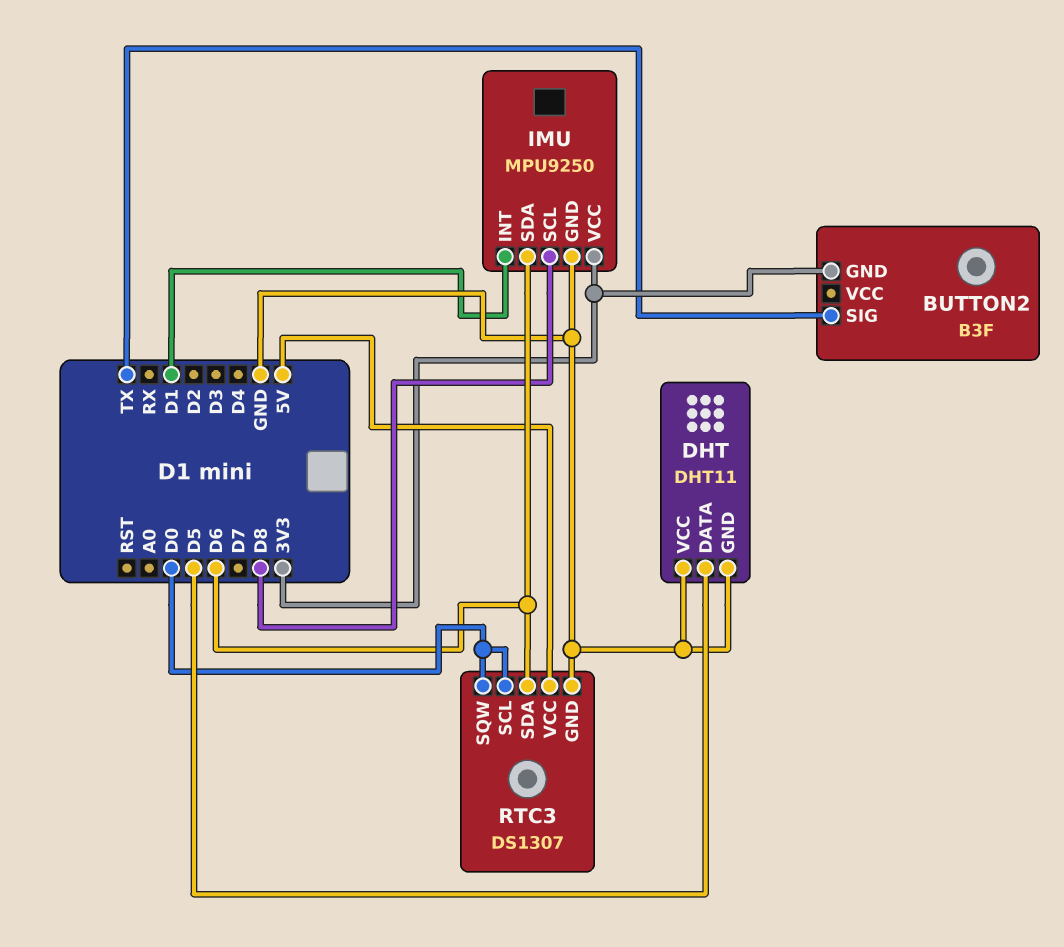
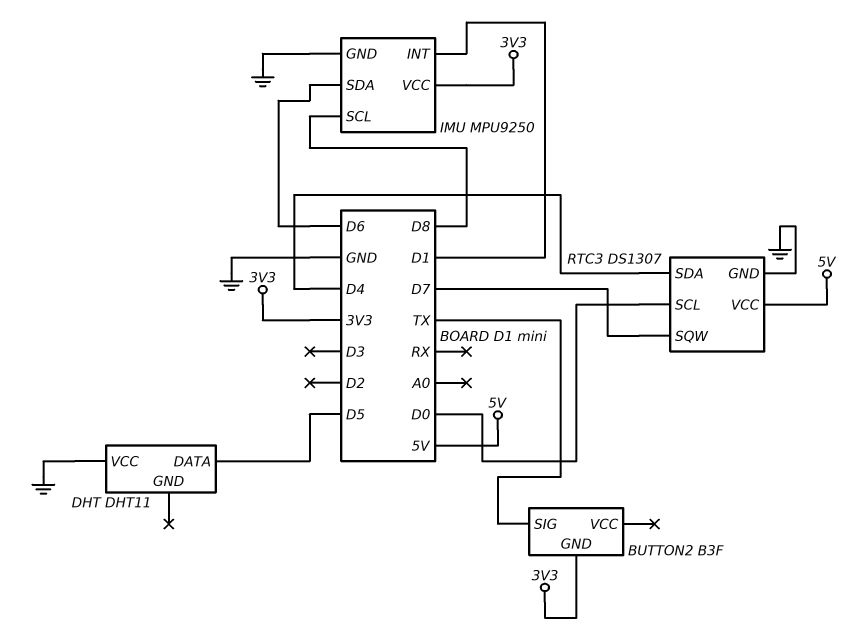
DHT pin GND: GND -> none
RTC3 pin SDA: D6 -> D4
RTC3 pin SQW: D0 -> D7

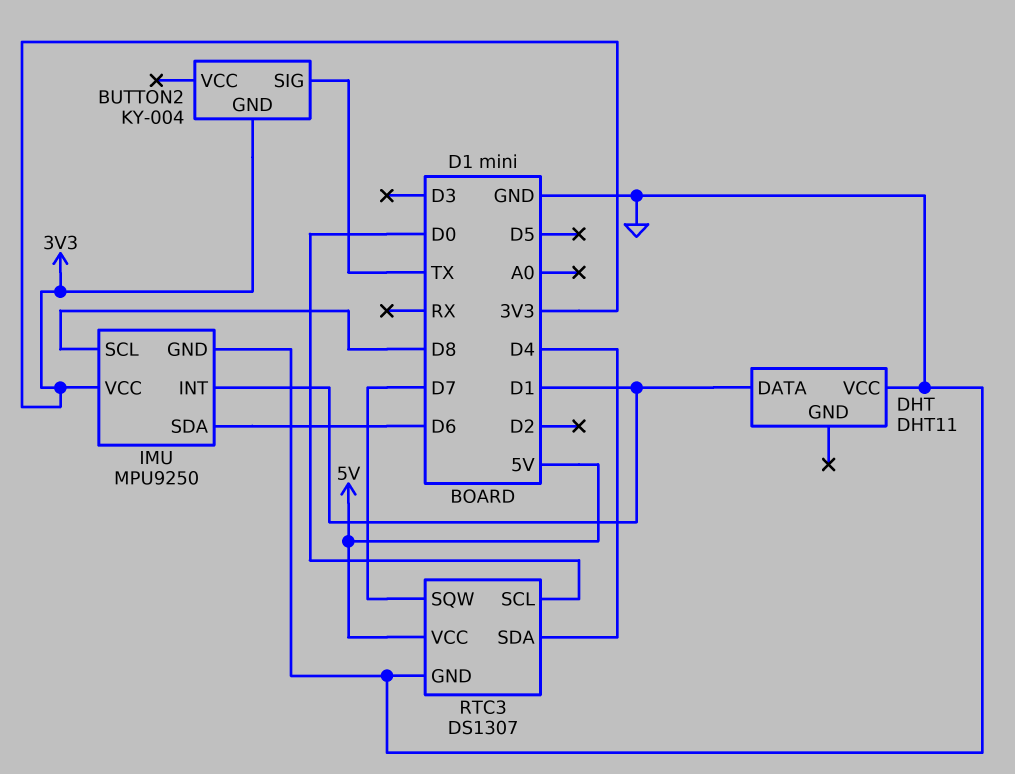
BUTTON2: B3F -> KY-004
DHT pin DATA: D5 -> D1

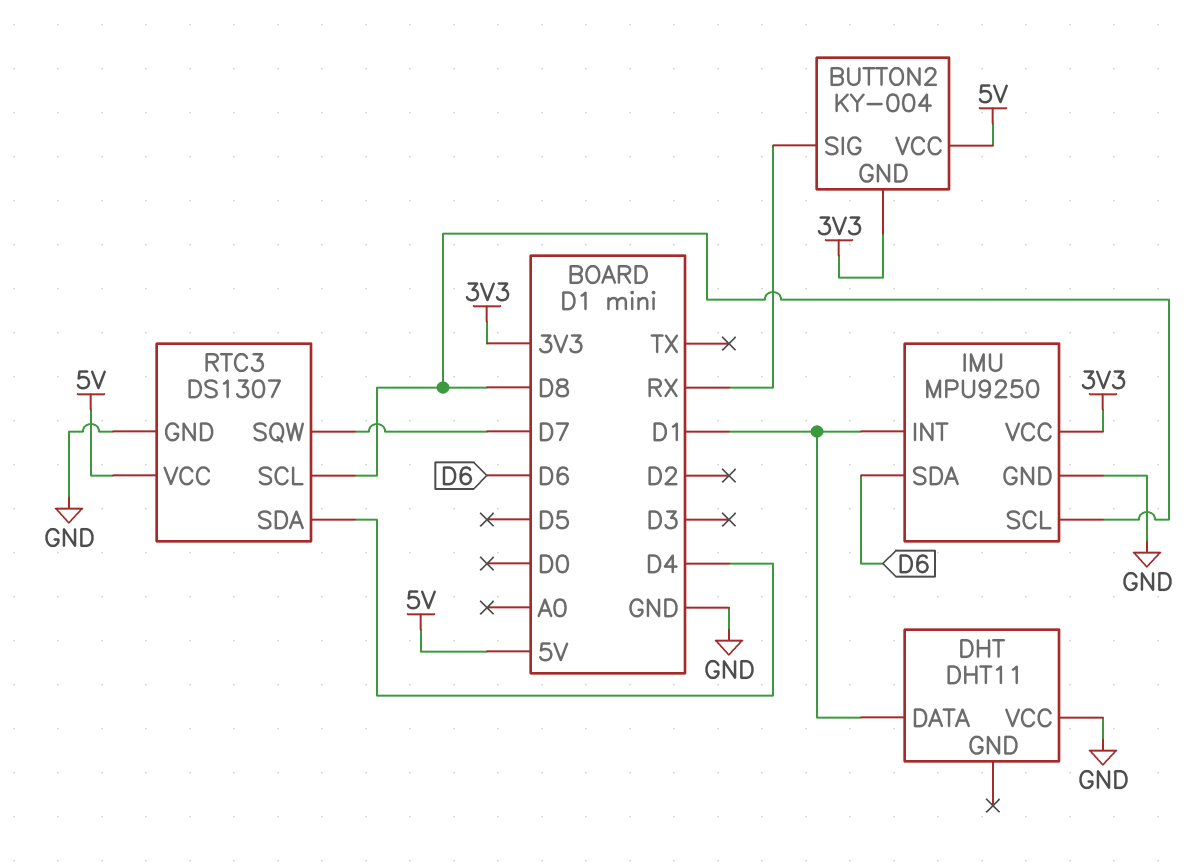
BUTTON2 pin SIG: TX -> RX
BUTTON2 pin VCC: none -> 5V
RTC3 pin SCL: D0 -> D8

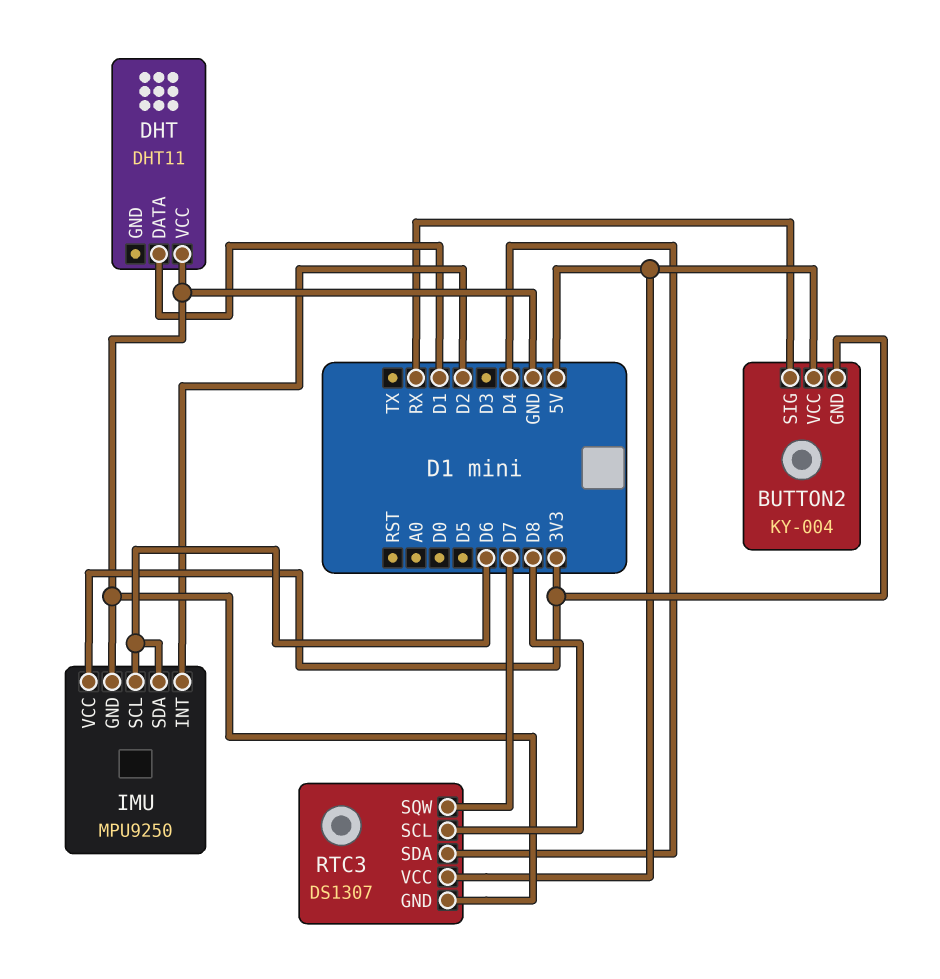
IMU pin INT: D1 -> D2
IMU pin SCL: D8 -> D6

